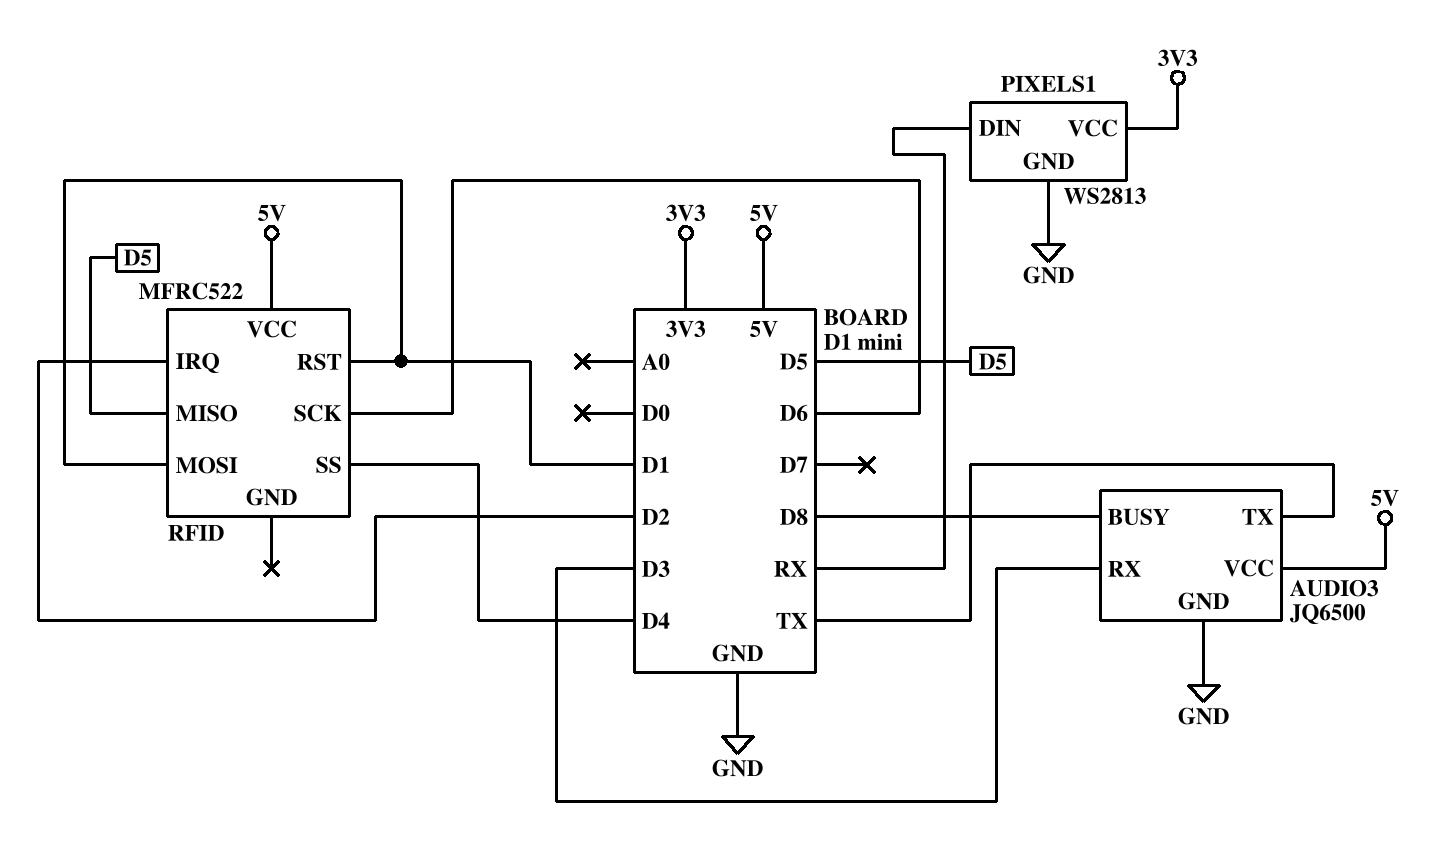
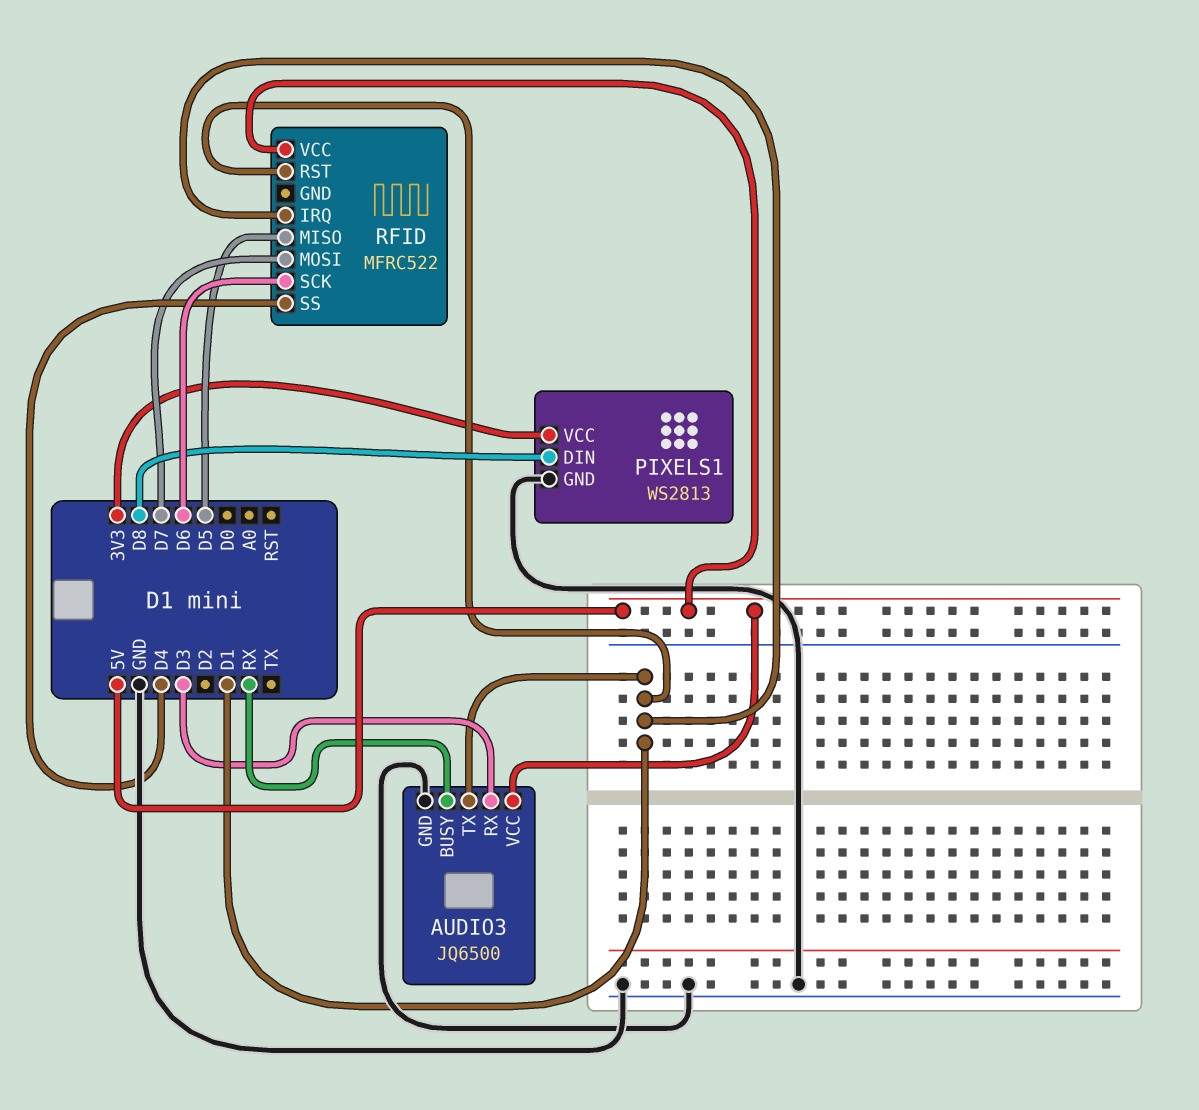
AUDIO3 pin BUSY: D8 -> RX
AUDIO3 pin TX: TX -> D1
PIXELS1 pin DIN: RX -> D8
RFID pin IRQ: D2 -> D1
RFID pin MOSI: D1 -> D7

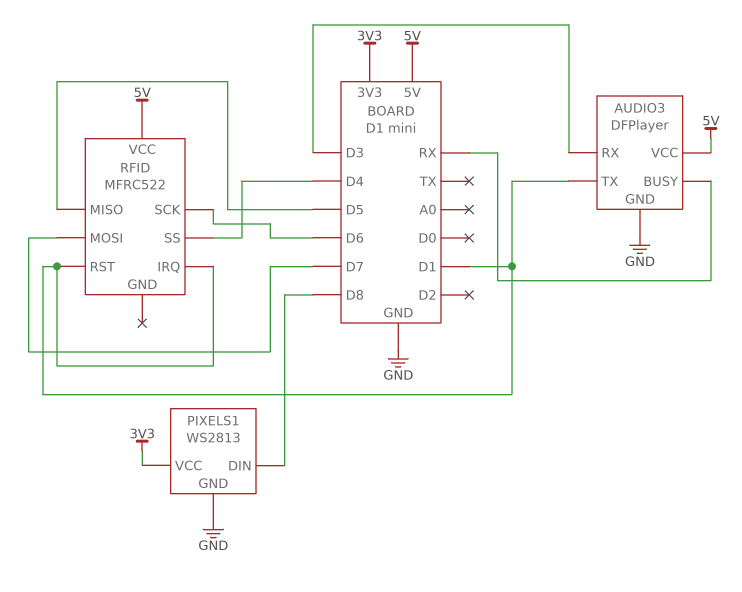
AUDIO3: JQ6500 -> DFPlayer

